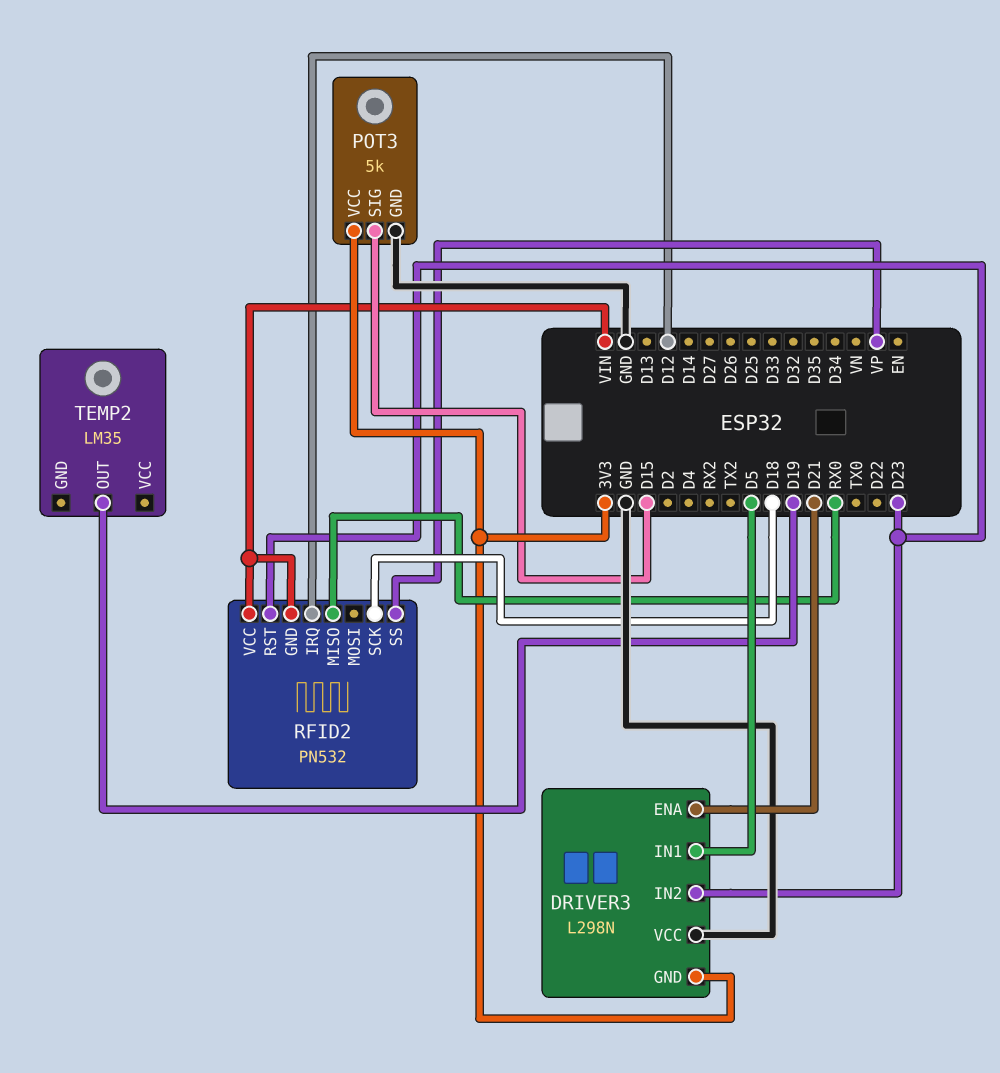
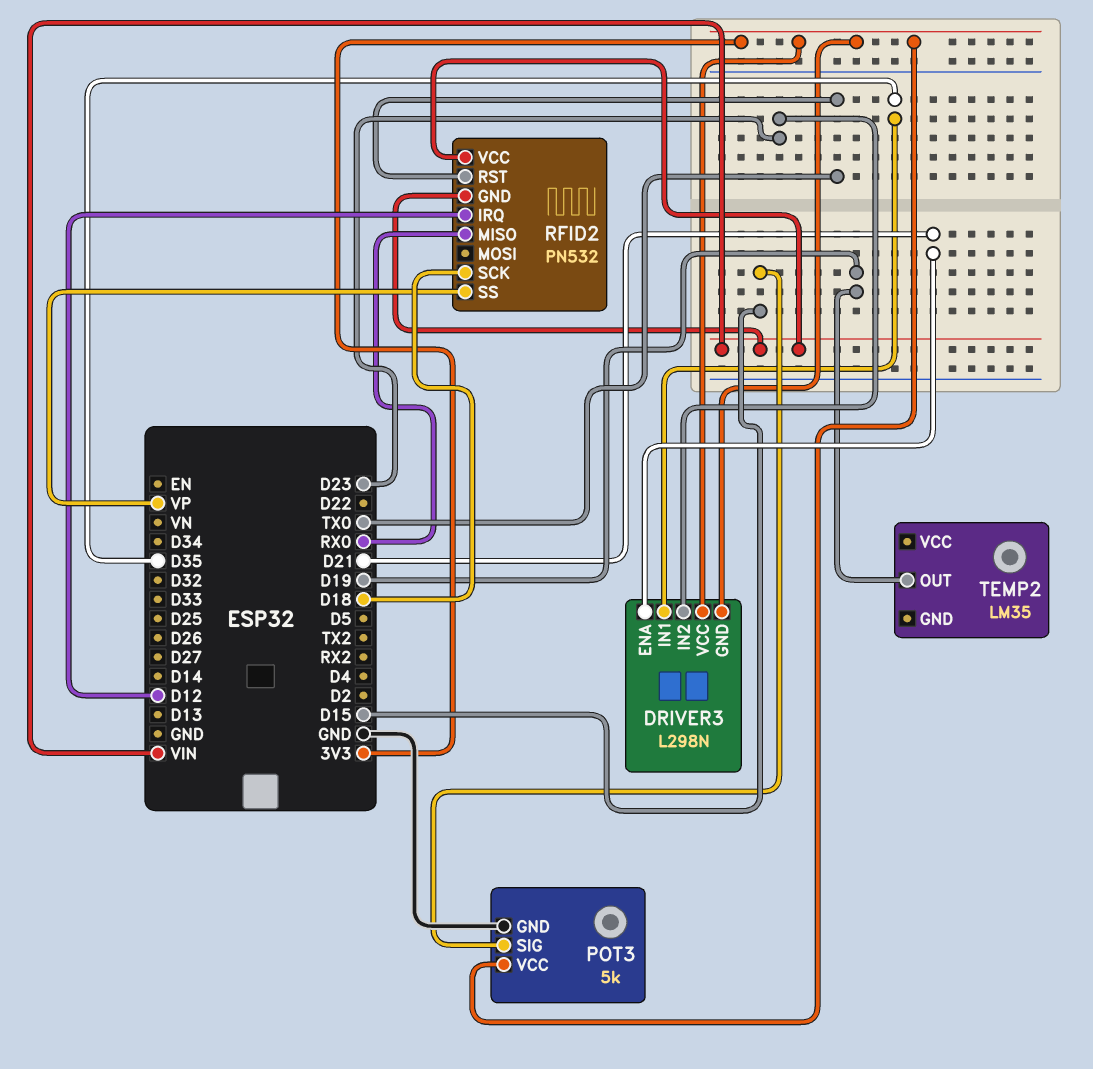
DRIVER3 pin IN1: D5 -> D35
DRIVER3 pin VCC: GND -> 3V3
RFID2 pin RST: D23 -> TX0

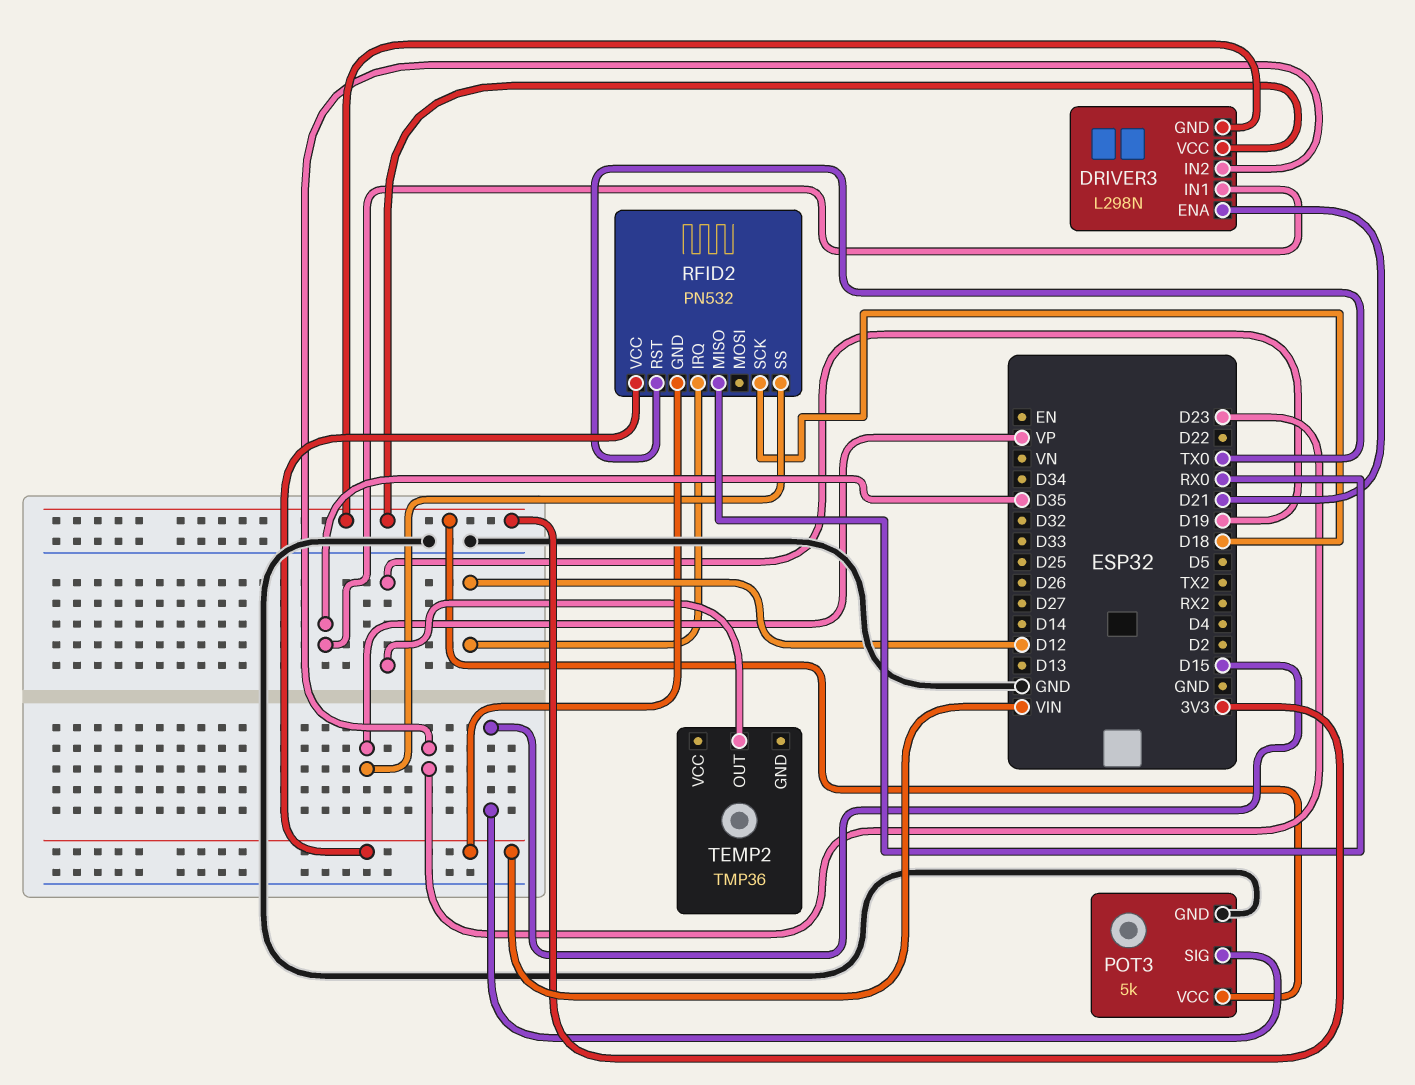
TEMP2: LM35 -> TMP36

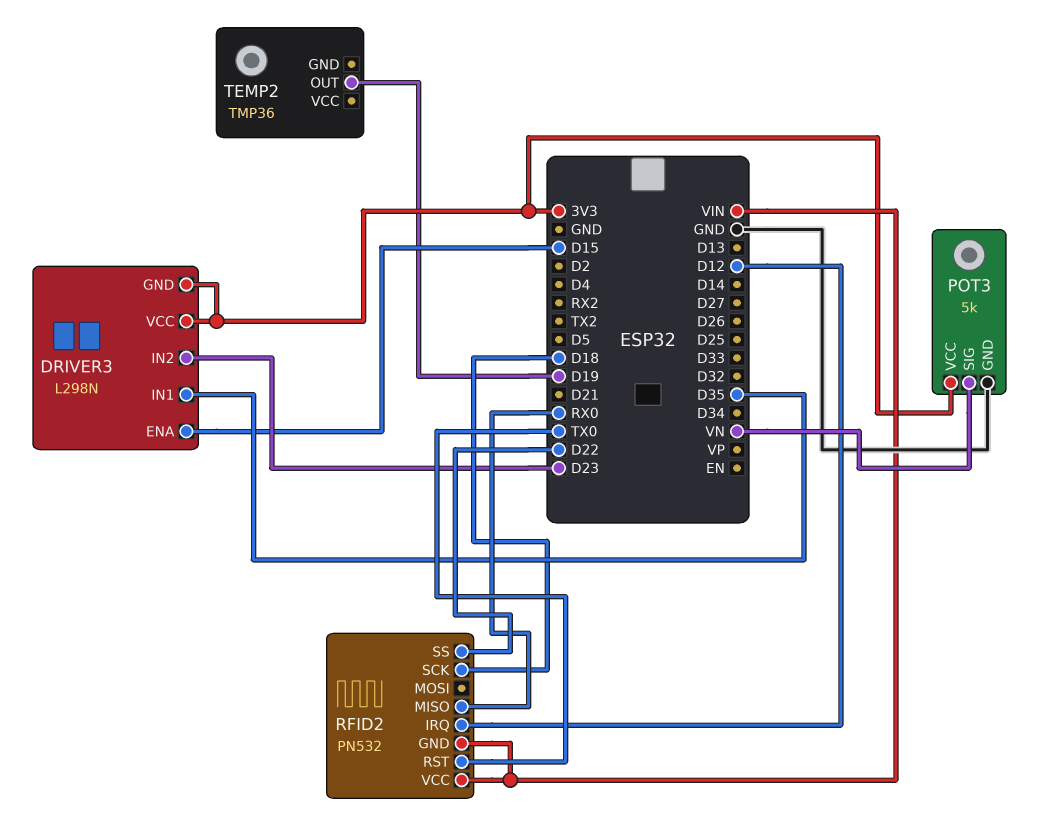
DRIVER3 pin ENA: D21 -> D15
POT3 pin SIG: D15 -> VN
RFID2 pin SS: VP -> D22

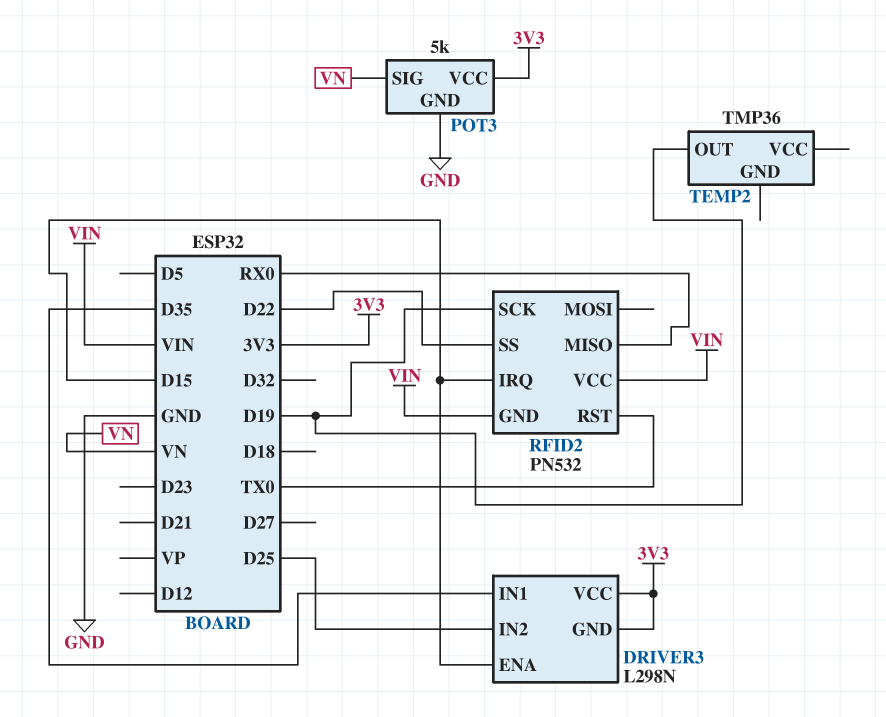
DRIVER3 pin IN2: D23 -> D25
RFID2 pin IRQ: D12 -> D15
RFID2 pin SCK: D18 -> D19

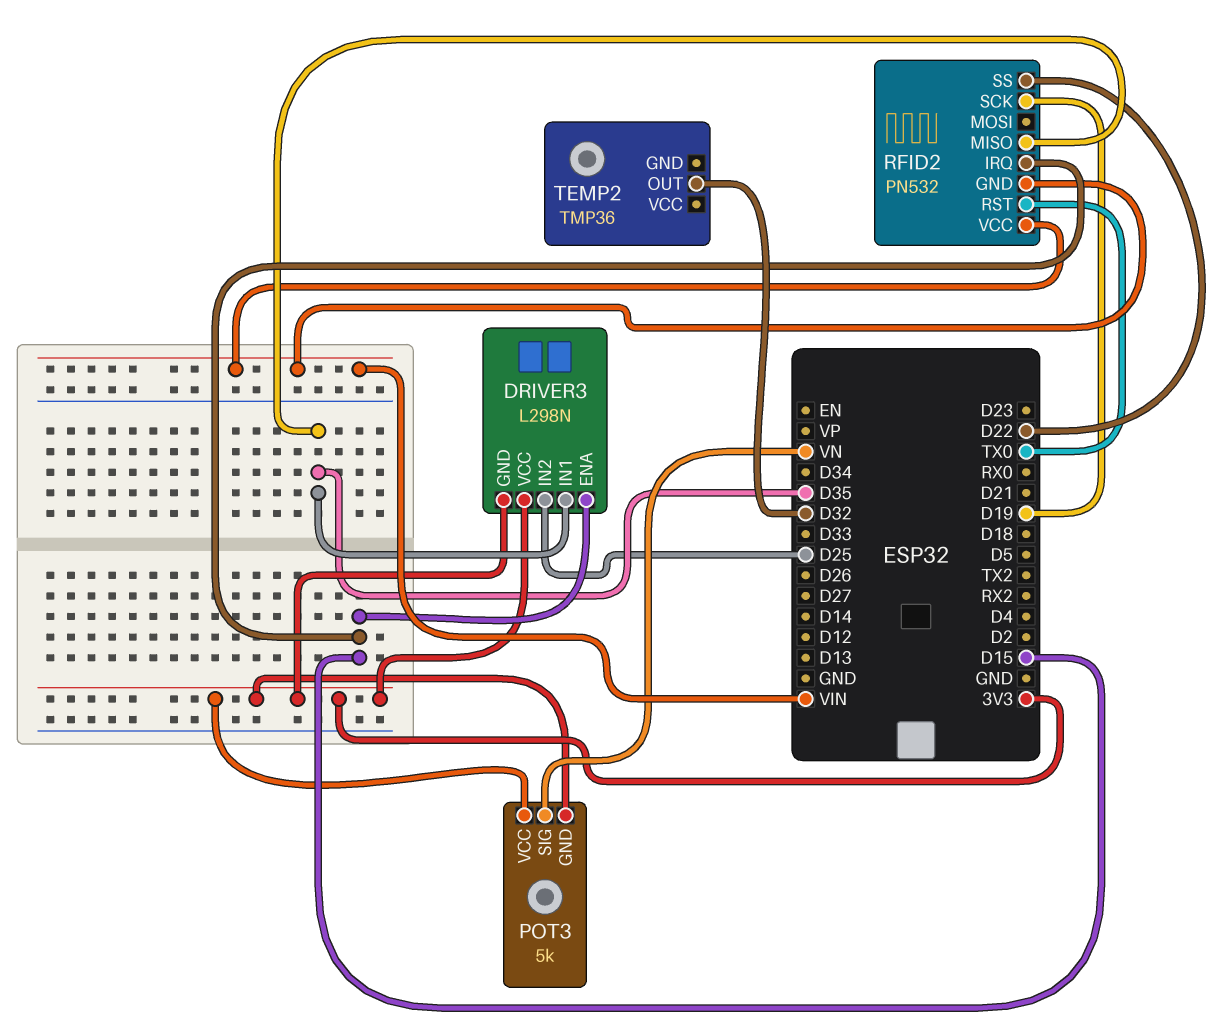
POT3 pin GND: GND -> 3V3
RFID2 pin MISO: RX0 -> D35
TEMP2 pin OUT: D19 -> D32

